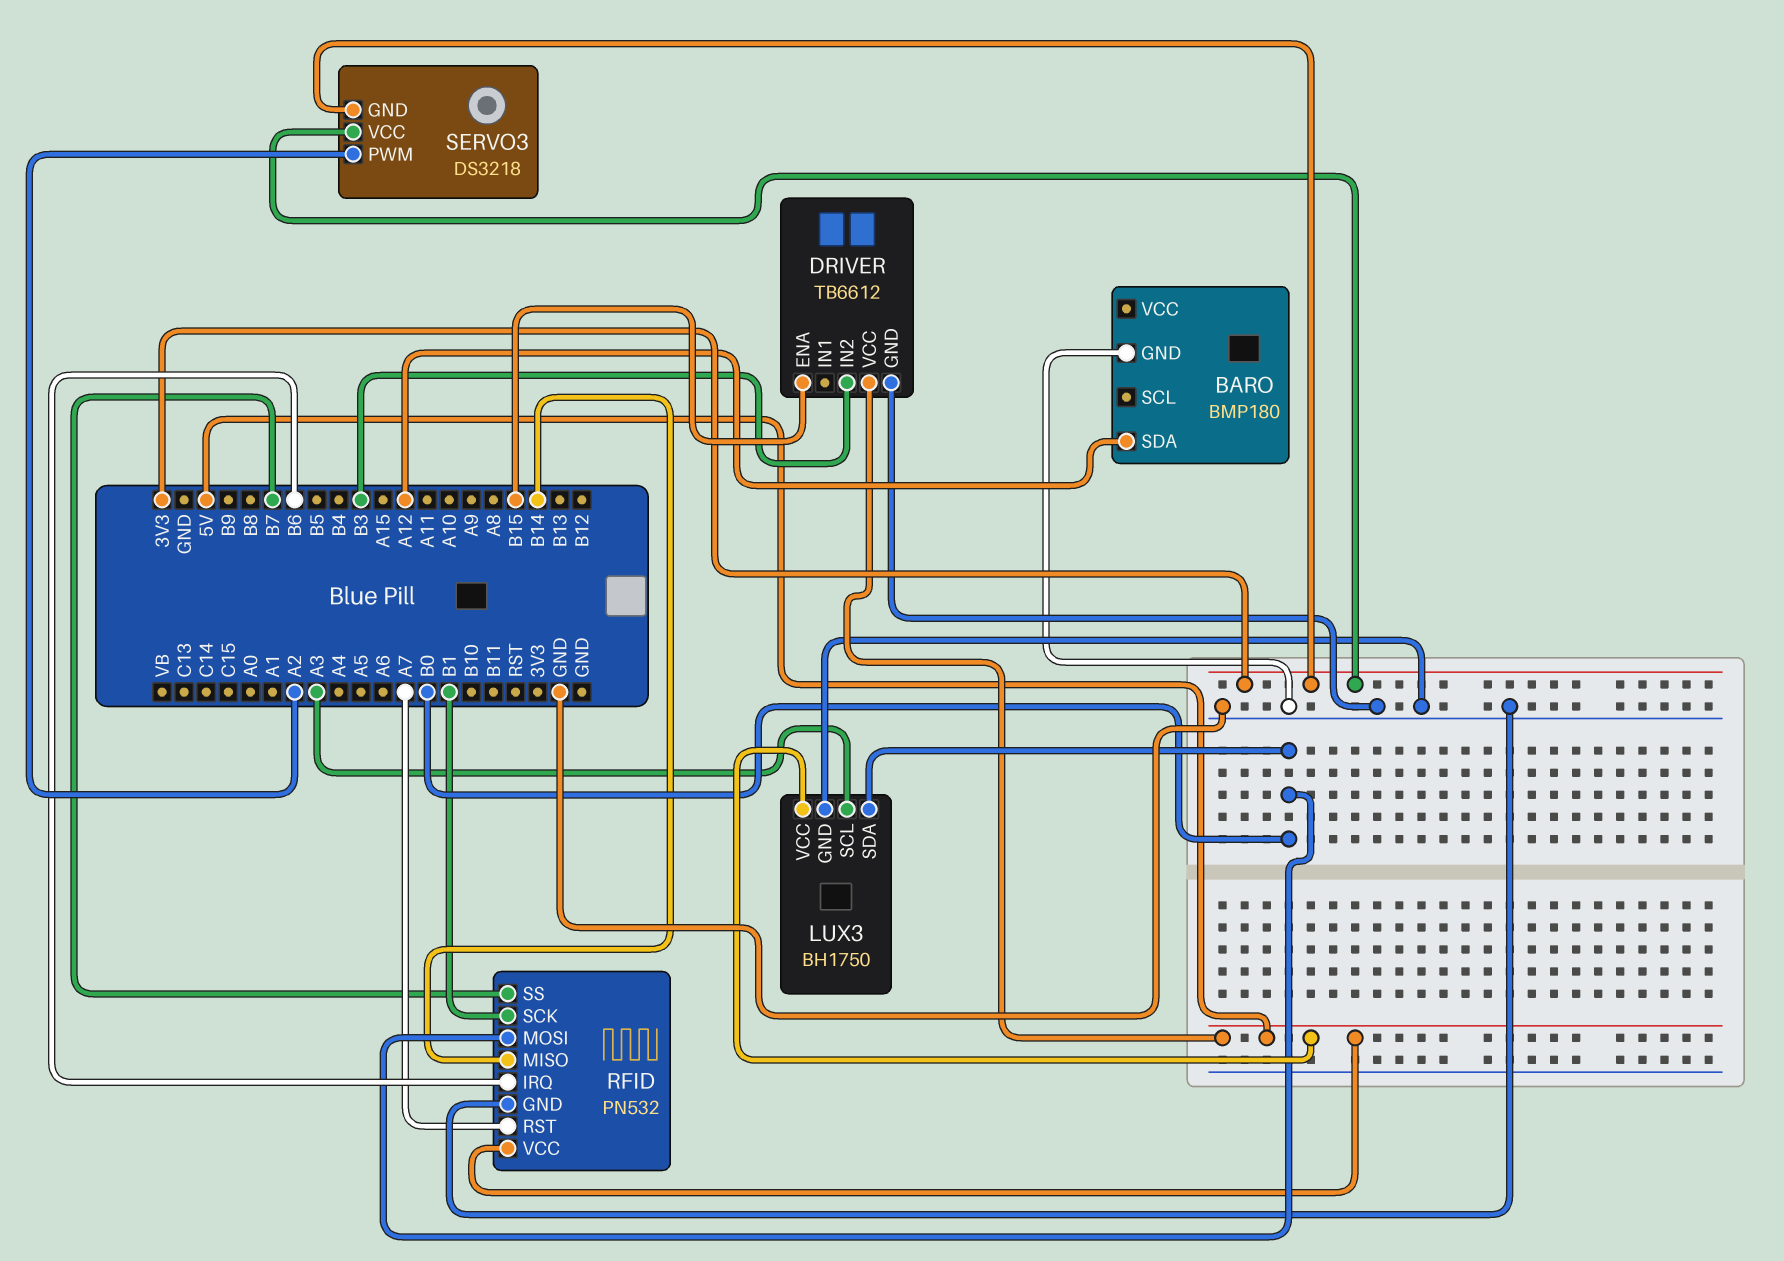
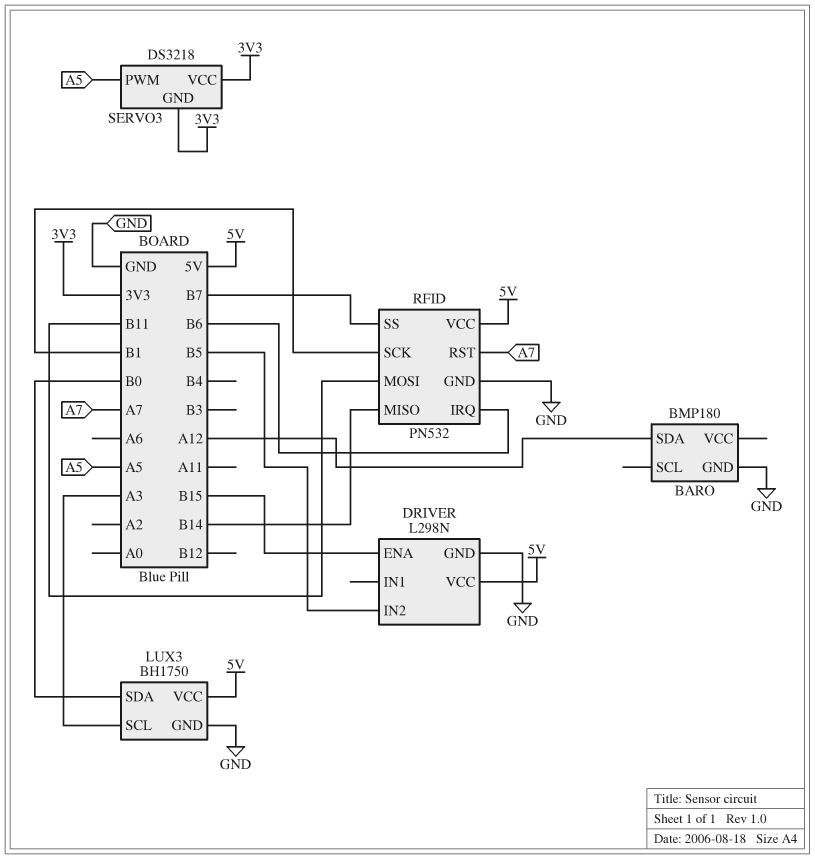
DRIVER: TB6612 -> L298N
DRIVER pin IN2: B3 -> B5
RFID pin MOSI: B0 -> B11
SERVO3 pin PWM: A2 -> A5

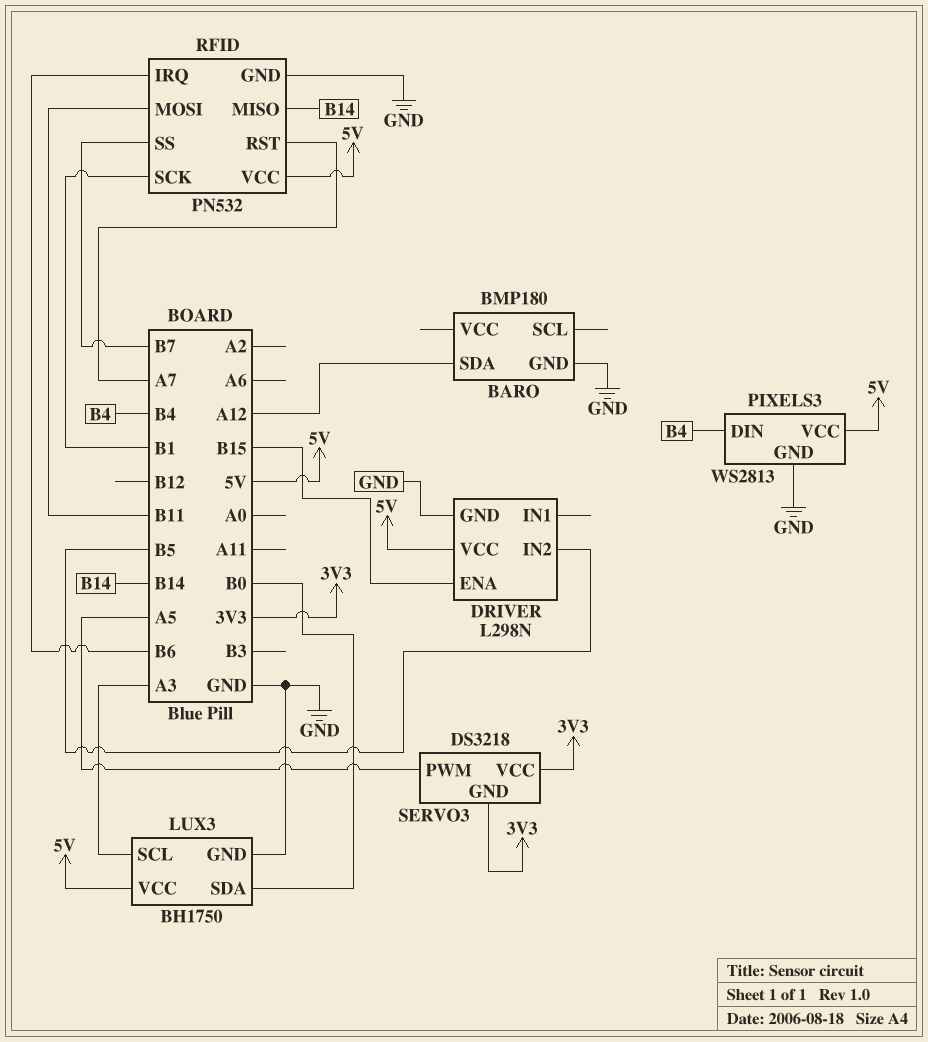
PIXELS3: none -> WS2813
PIXELS3 pin DIN: none -> B4
PIXELS3 pin GND: none -> GND
PIXELS3 pin VCC: none -> 5V

